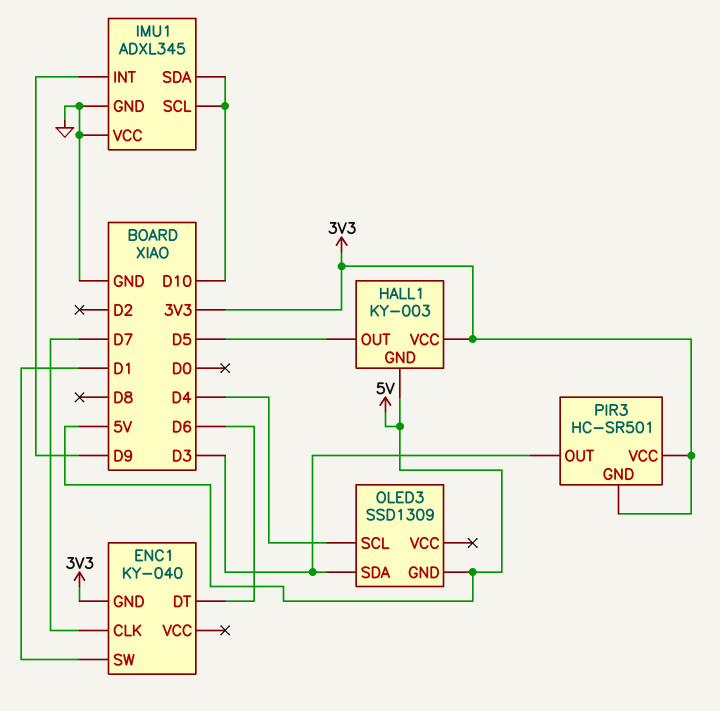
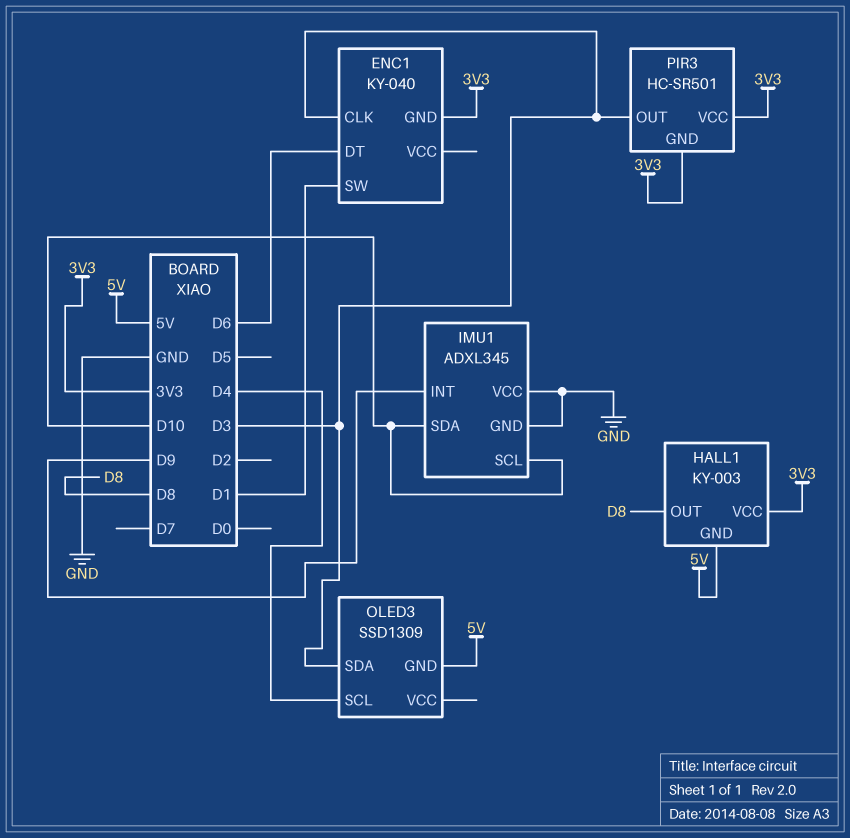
ENC1 pin CLK: D7 -> D3
HALL1 pin OUT: D5 -> D8

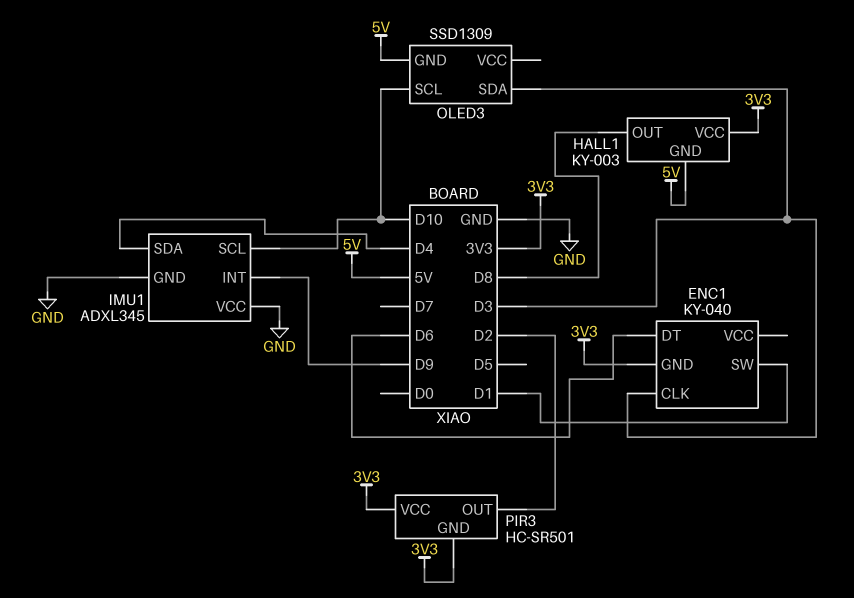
IMU1 pin SDA: D10 -> D4
OLED3 pin SCL: D4 -> D10
PIR3 pin OUT: D3 -> D2

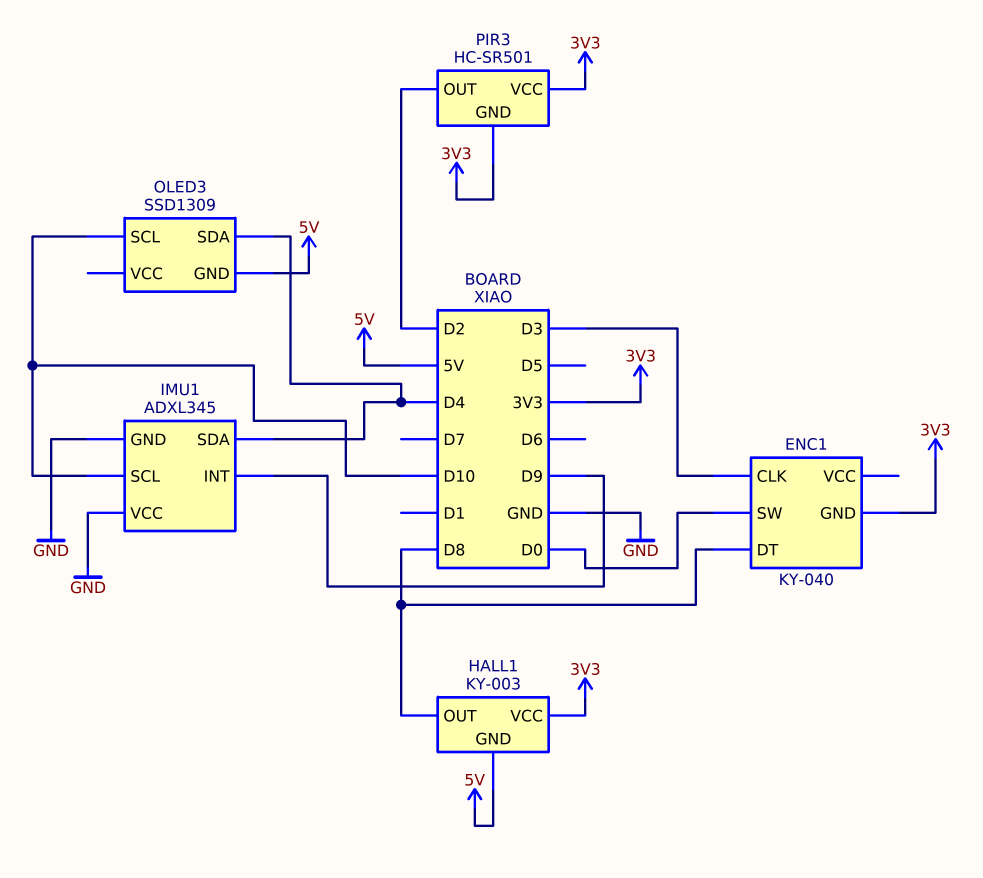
ENC1 pin DT: D6 -> D8
ENC1 pin SW: D1 -> D0
OLED3 pin SDA: D3 -> D4

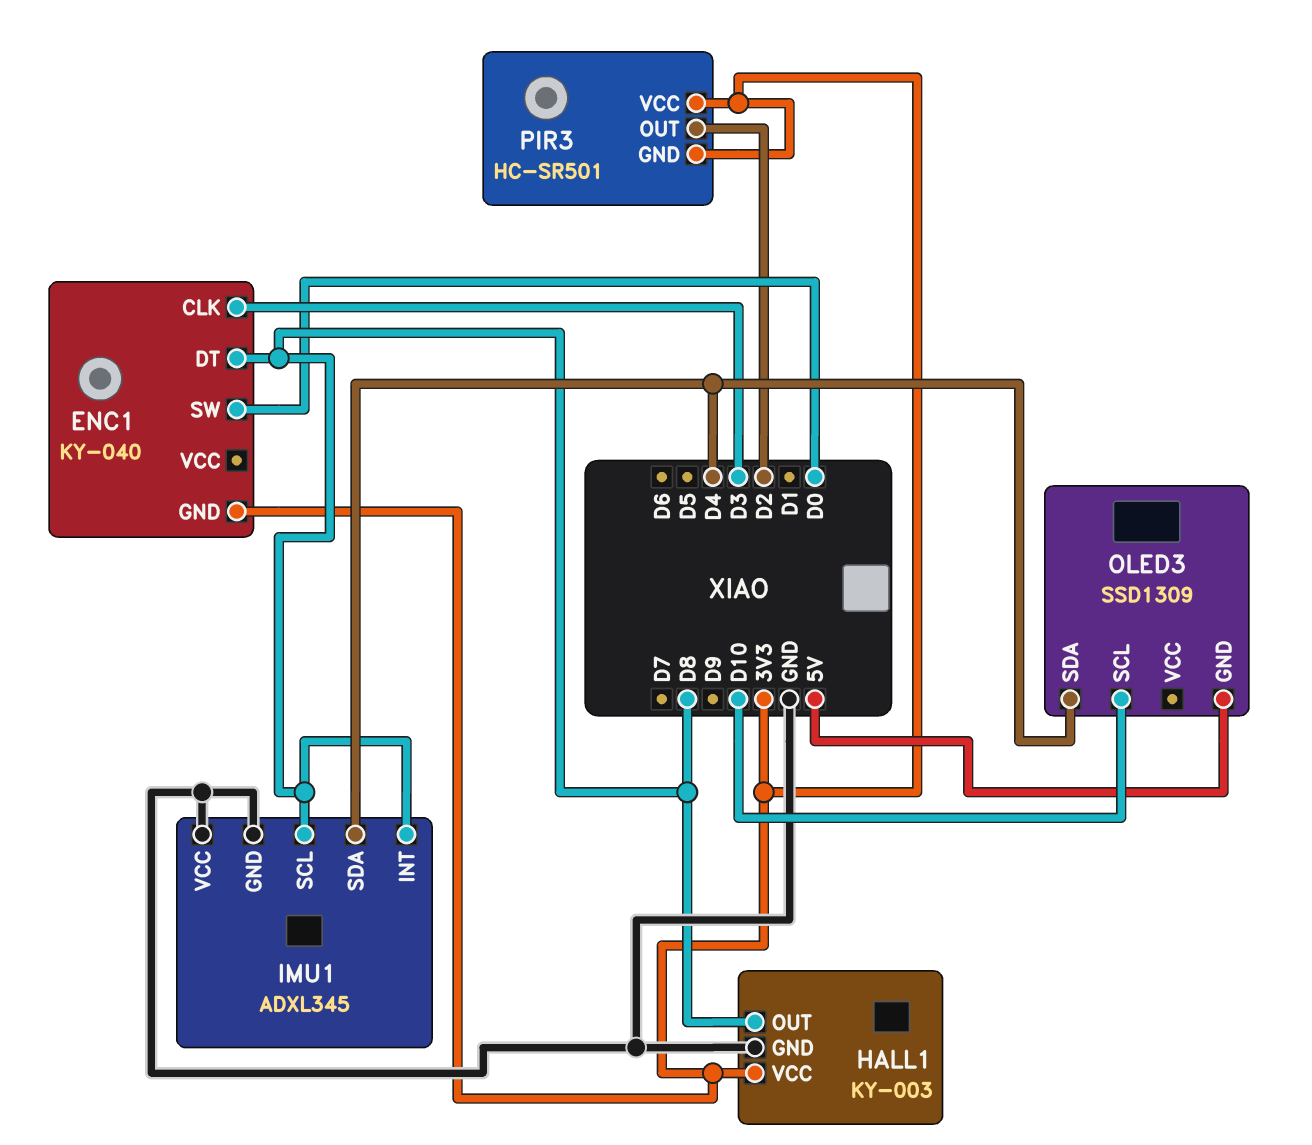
HALL1 pin GND: 5V -> GND
IMU1 pin INT: D9 -> D8
IMU1 pin SCL: D10 -> D8

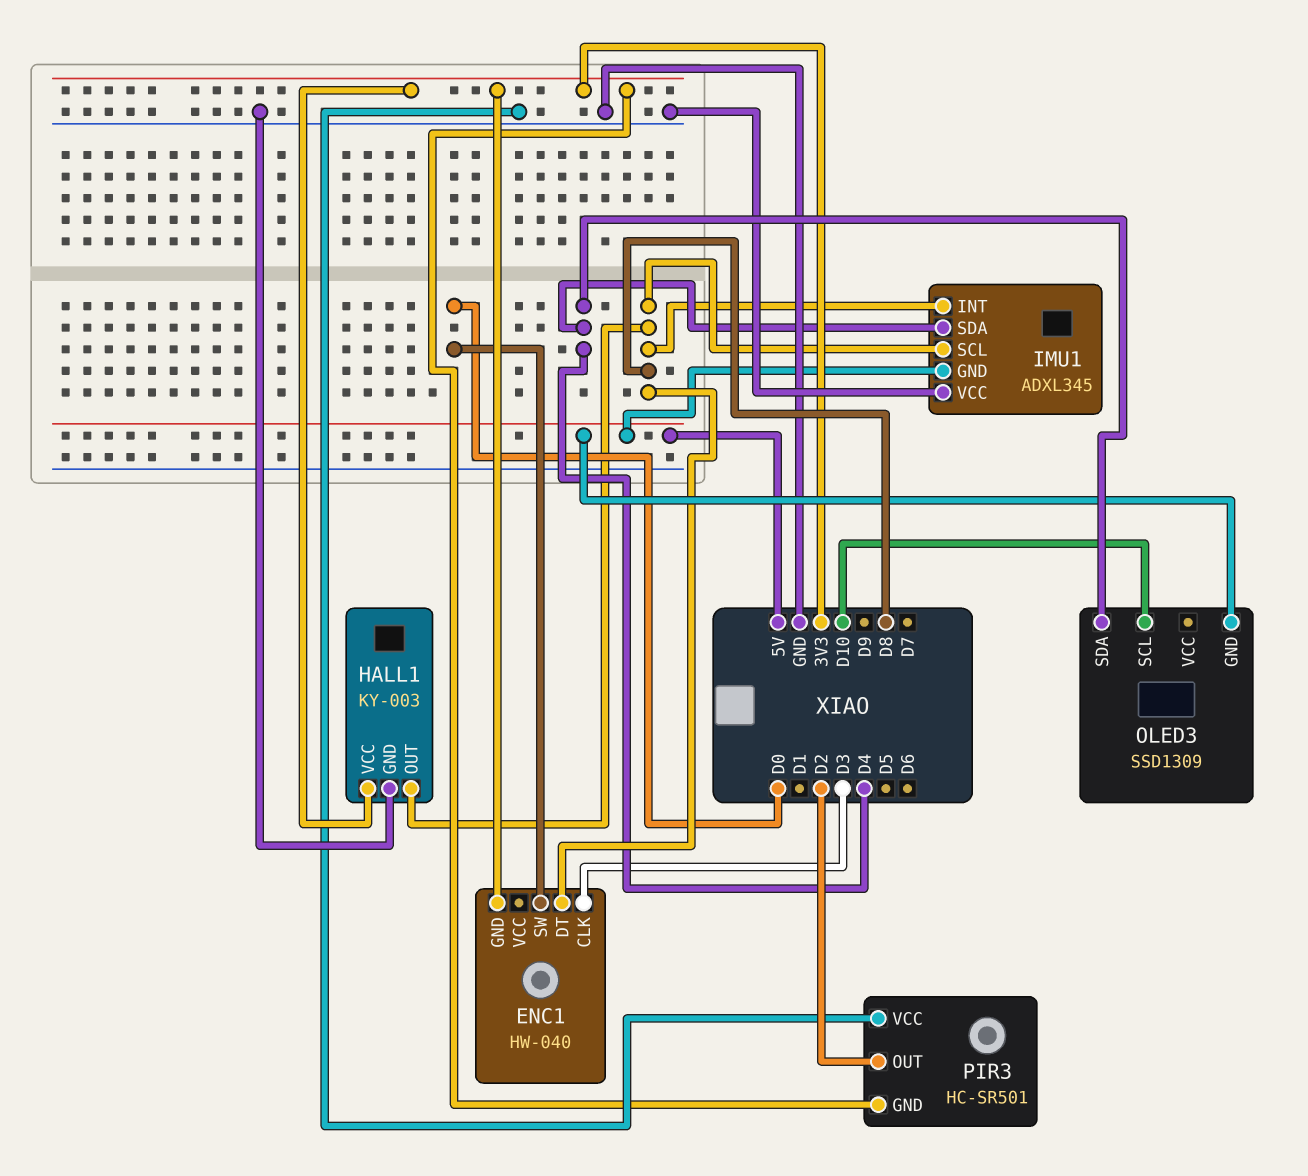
ENC1: KY-040 -> HW-040
IMU1 pin GND: GND -> 5V
PIR3 pin VCC: 3V3 -> GND

